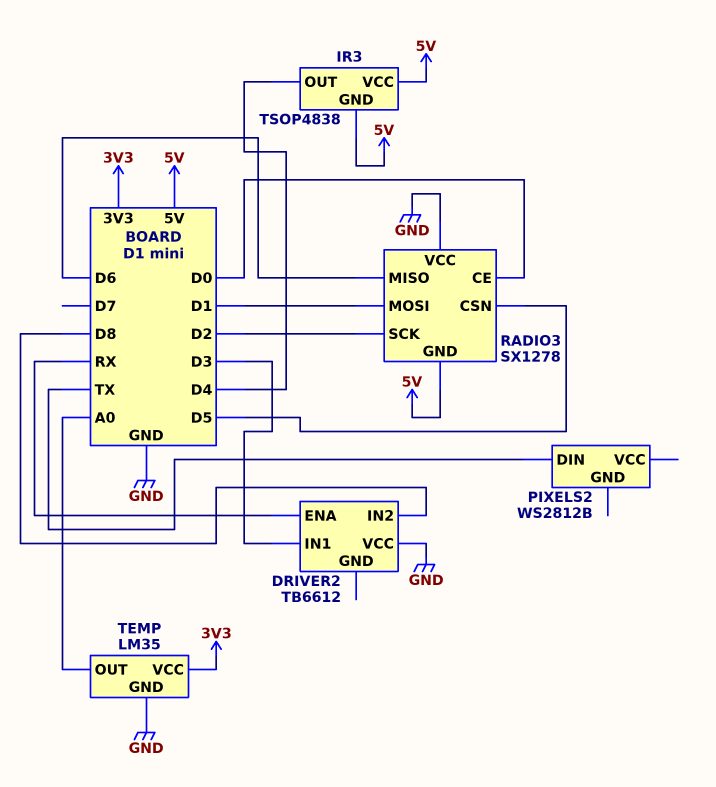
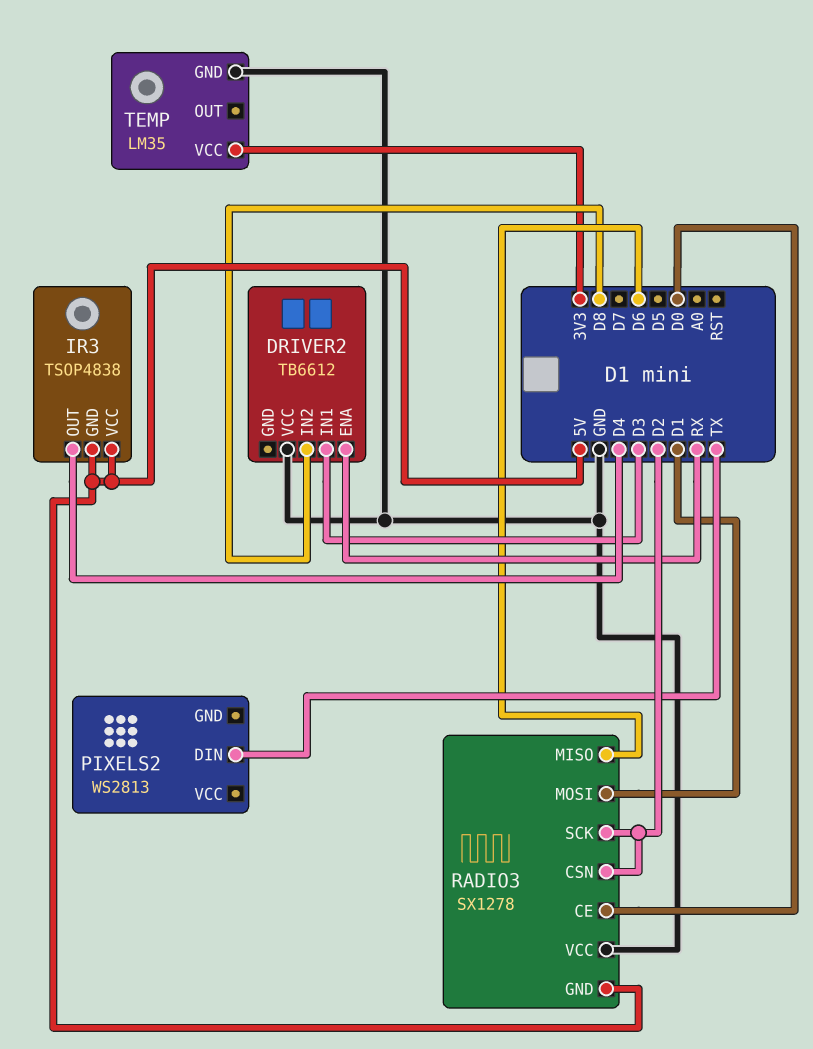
PIXELS2: WS2812B -> WS2813
RADIO3 pin CSN: D5 -> D2
TEMP pin OUT: A0 -> none

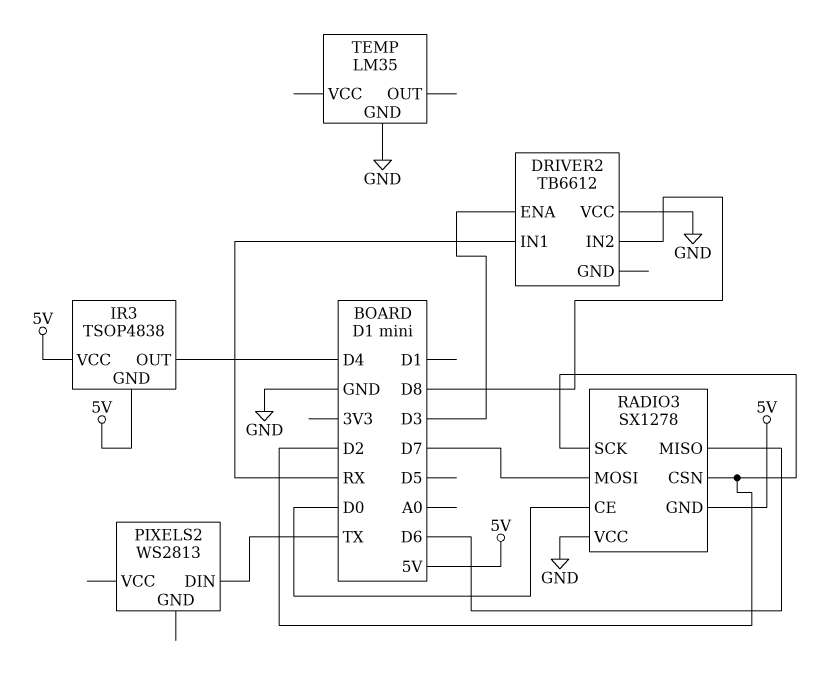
DRIVER2 pin ENA: RX -> D3
DRIVER2 pin IN1: D3 -> RX
RADIO3 pin MOSI: D1 -> D7
TEMP pin VCC: 3V3 -> none

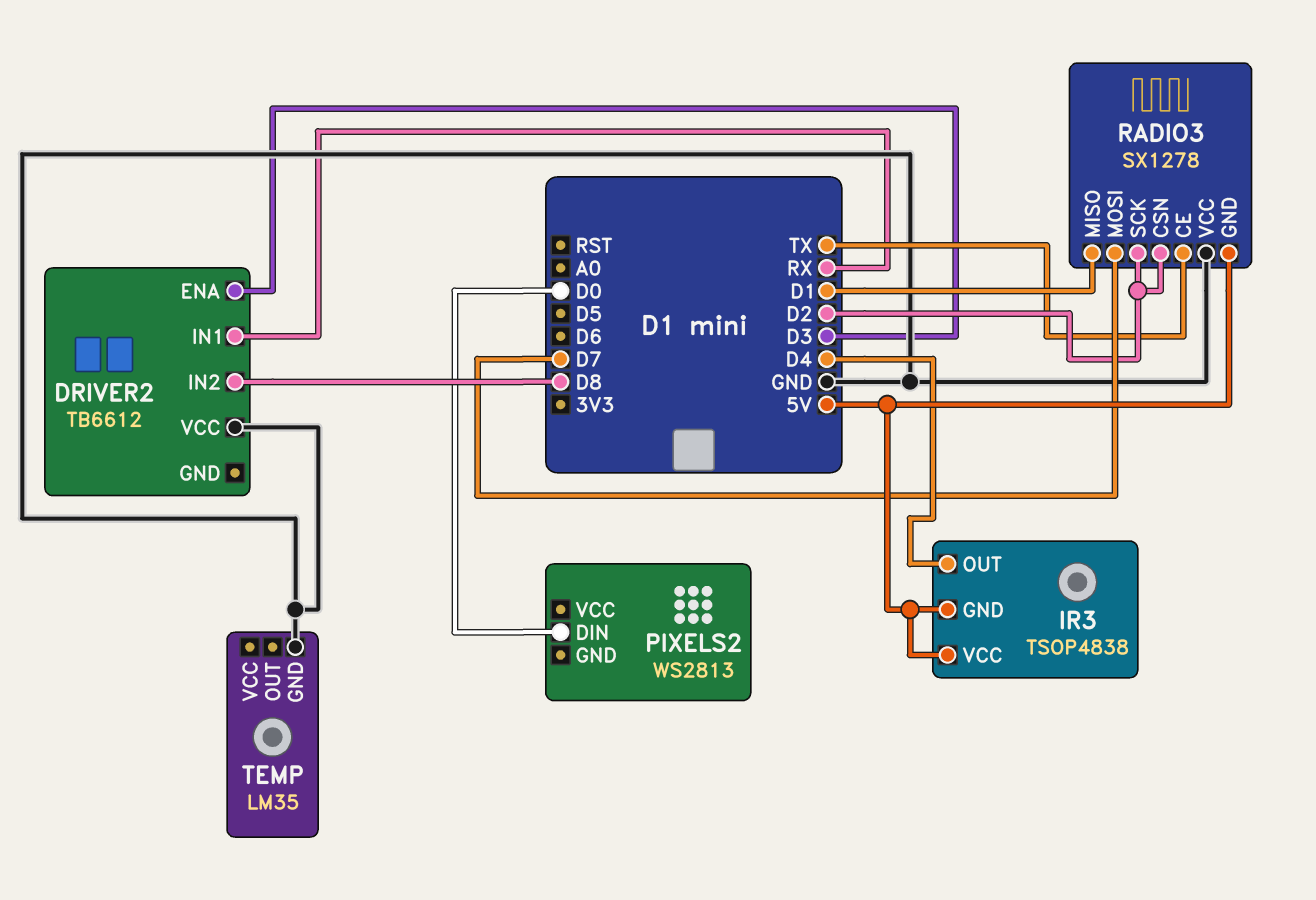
PIXELS2 pin DIN: TX -> D0
RADIO3 pin CE: D0 -> TX
RADIO3 pin MISO: D6 -> D1

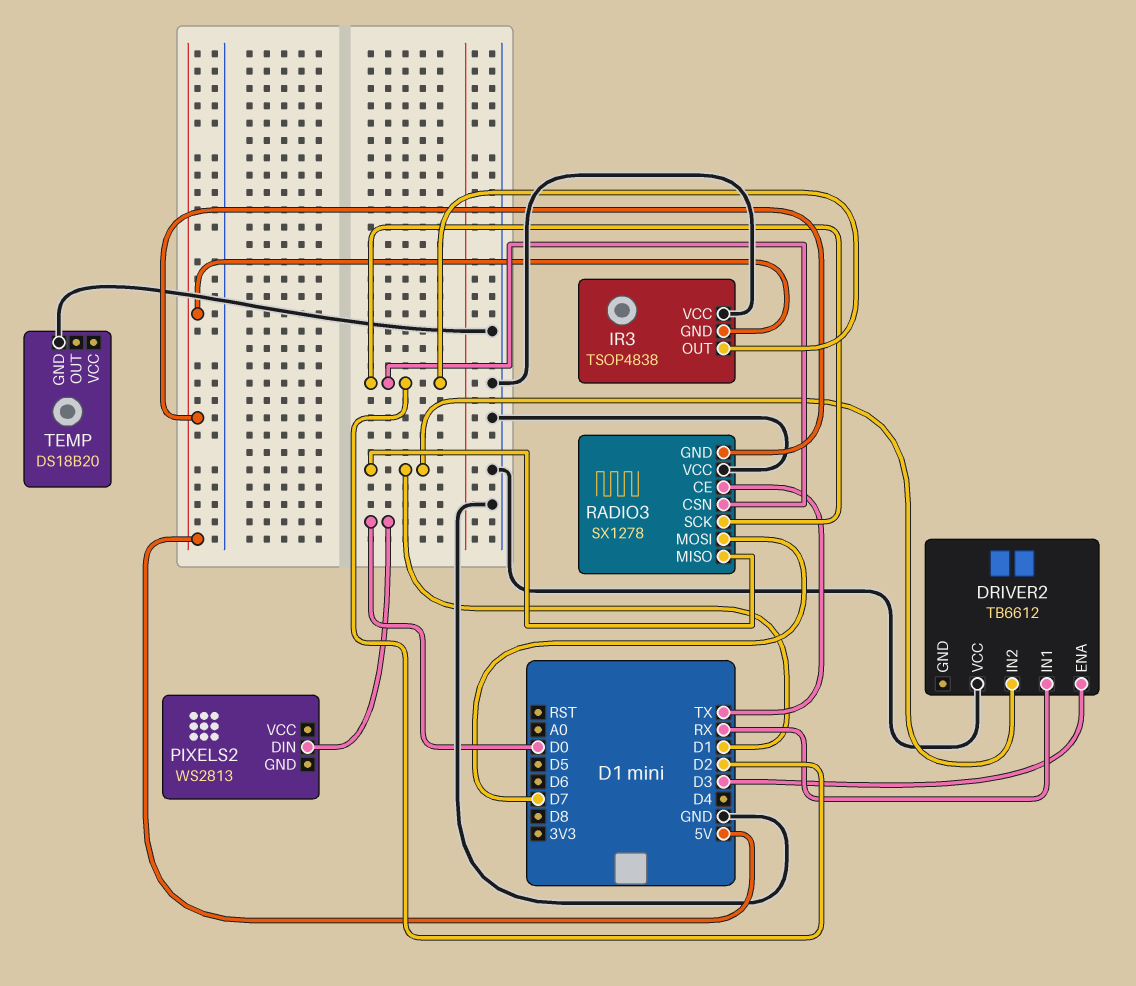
DRIVER2 pin IN2: D8 -> D1
IR3 pin OUT: D4 -> D2
IR3 pin VCC: 5V -> GND
TEMP: LM35 -> DS18B20

